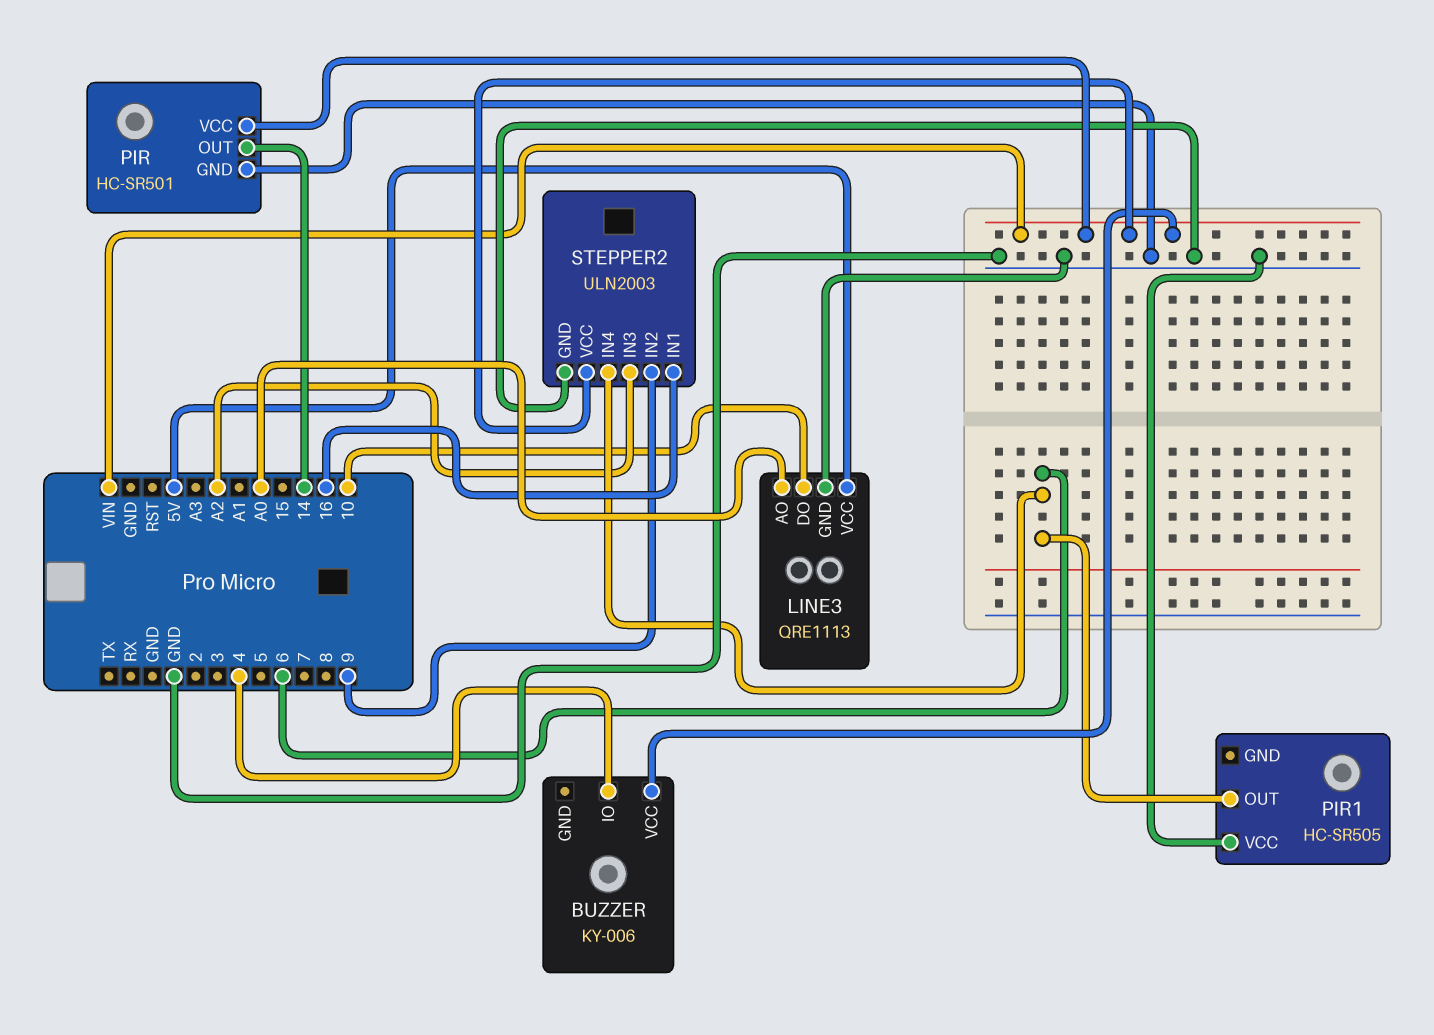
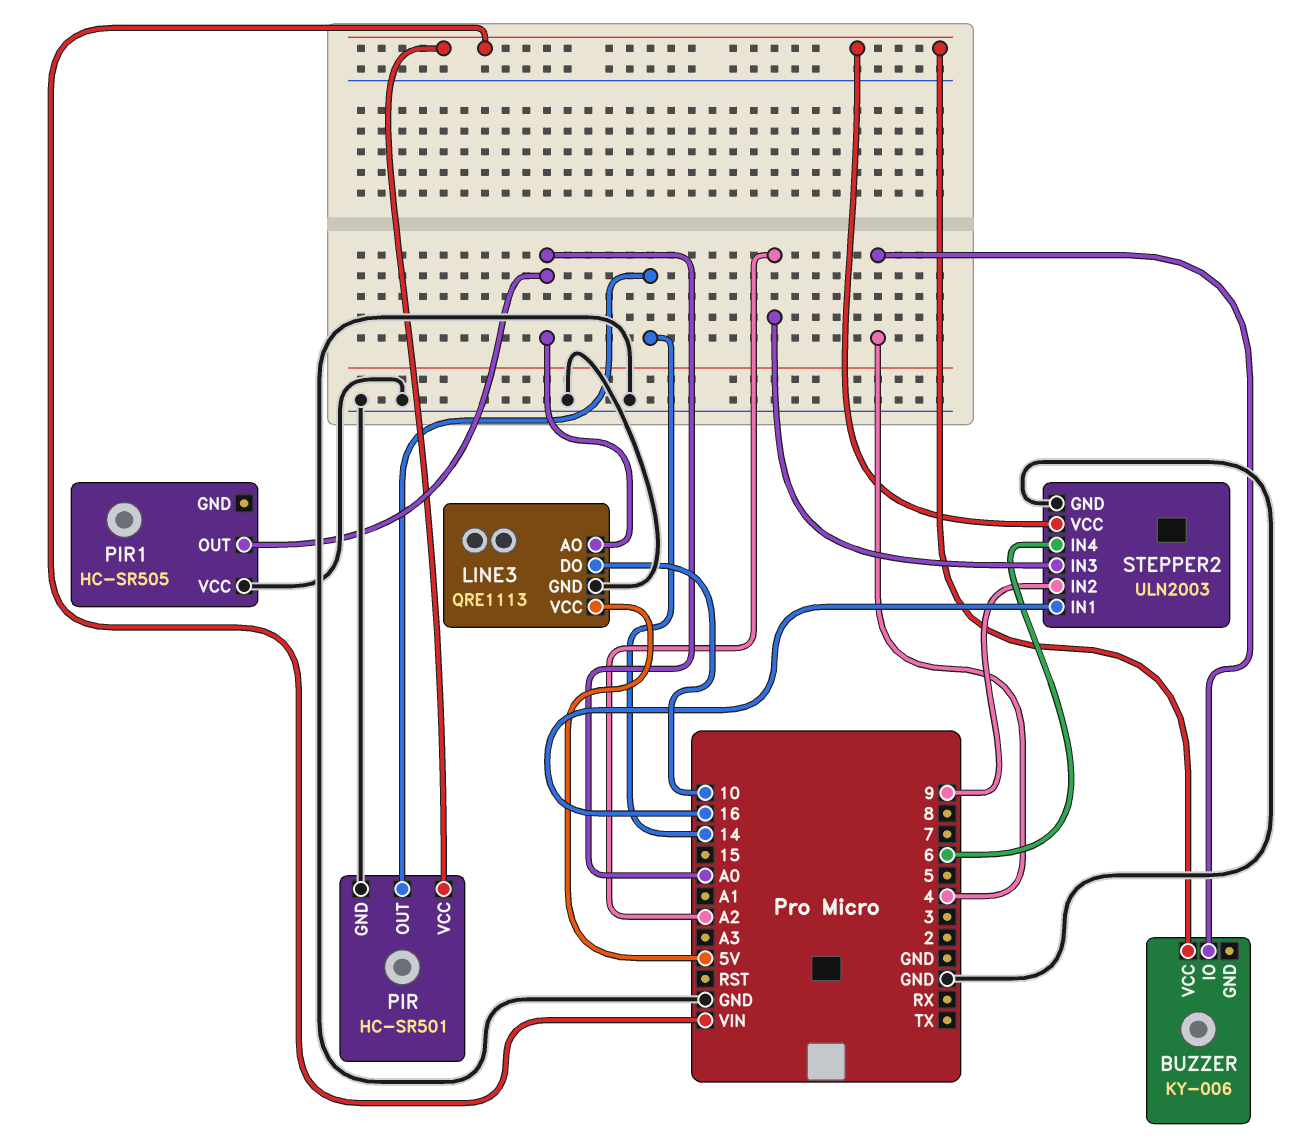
PIR1 pin OUT: 6 -> A0

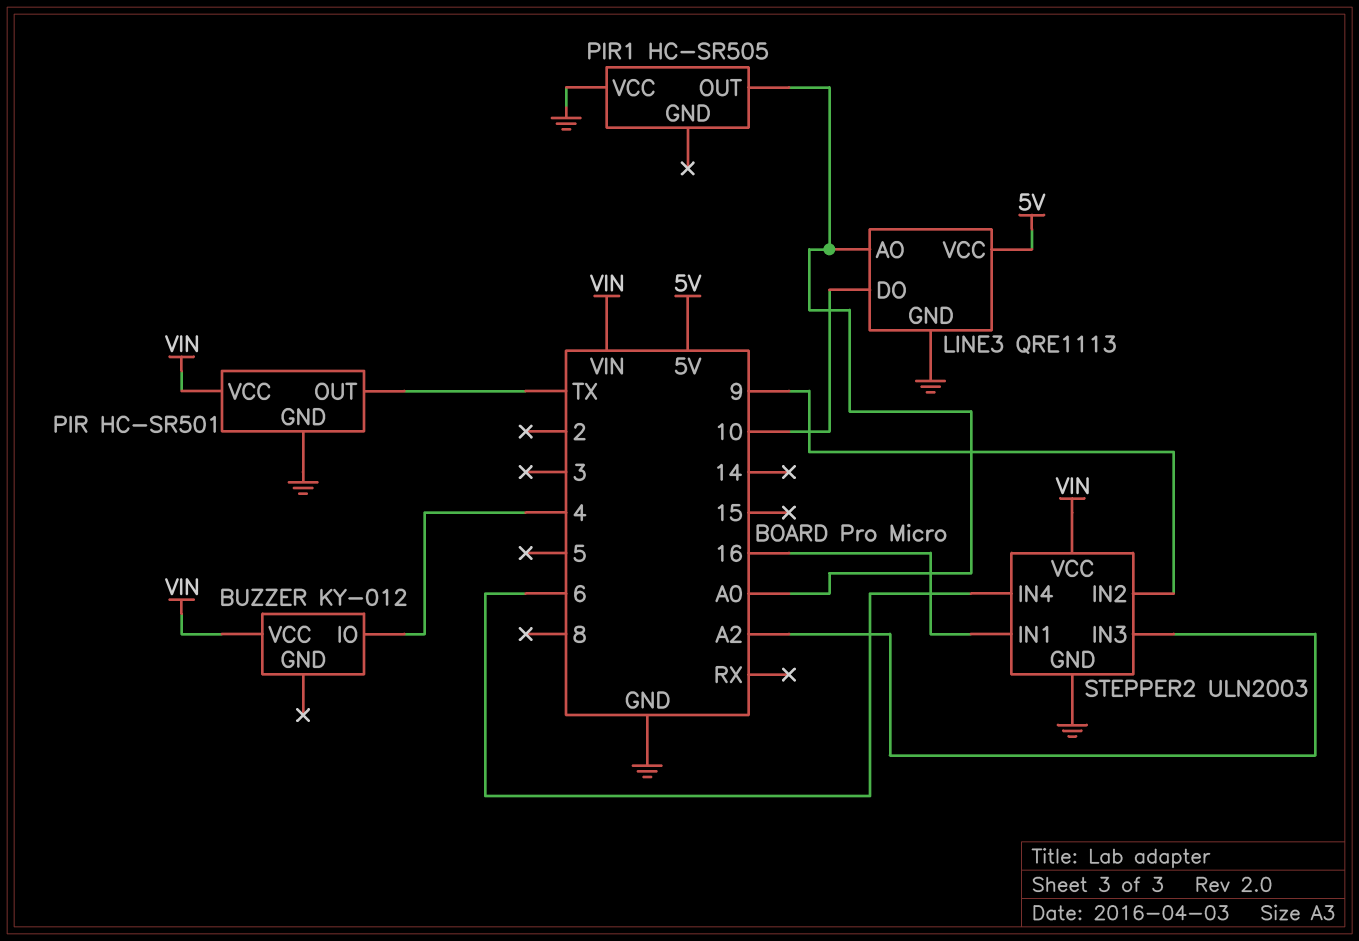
BUZZER: KY-006 -> KY-012
PIR pin OUT: 14 -> TX

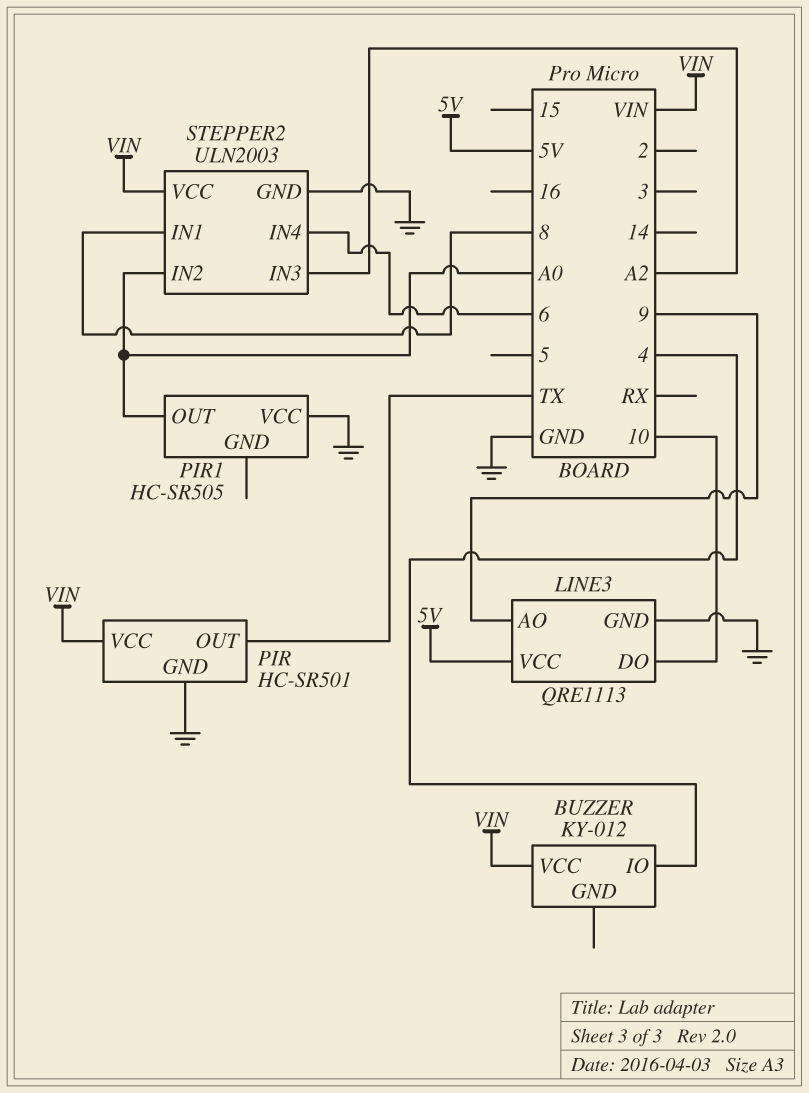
LINE3 pin AO: A0 -> 9
STEPPER2 pin IN1: 16 -> 8
STEPPER2 pin IN2: 9 -> A0

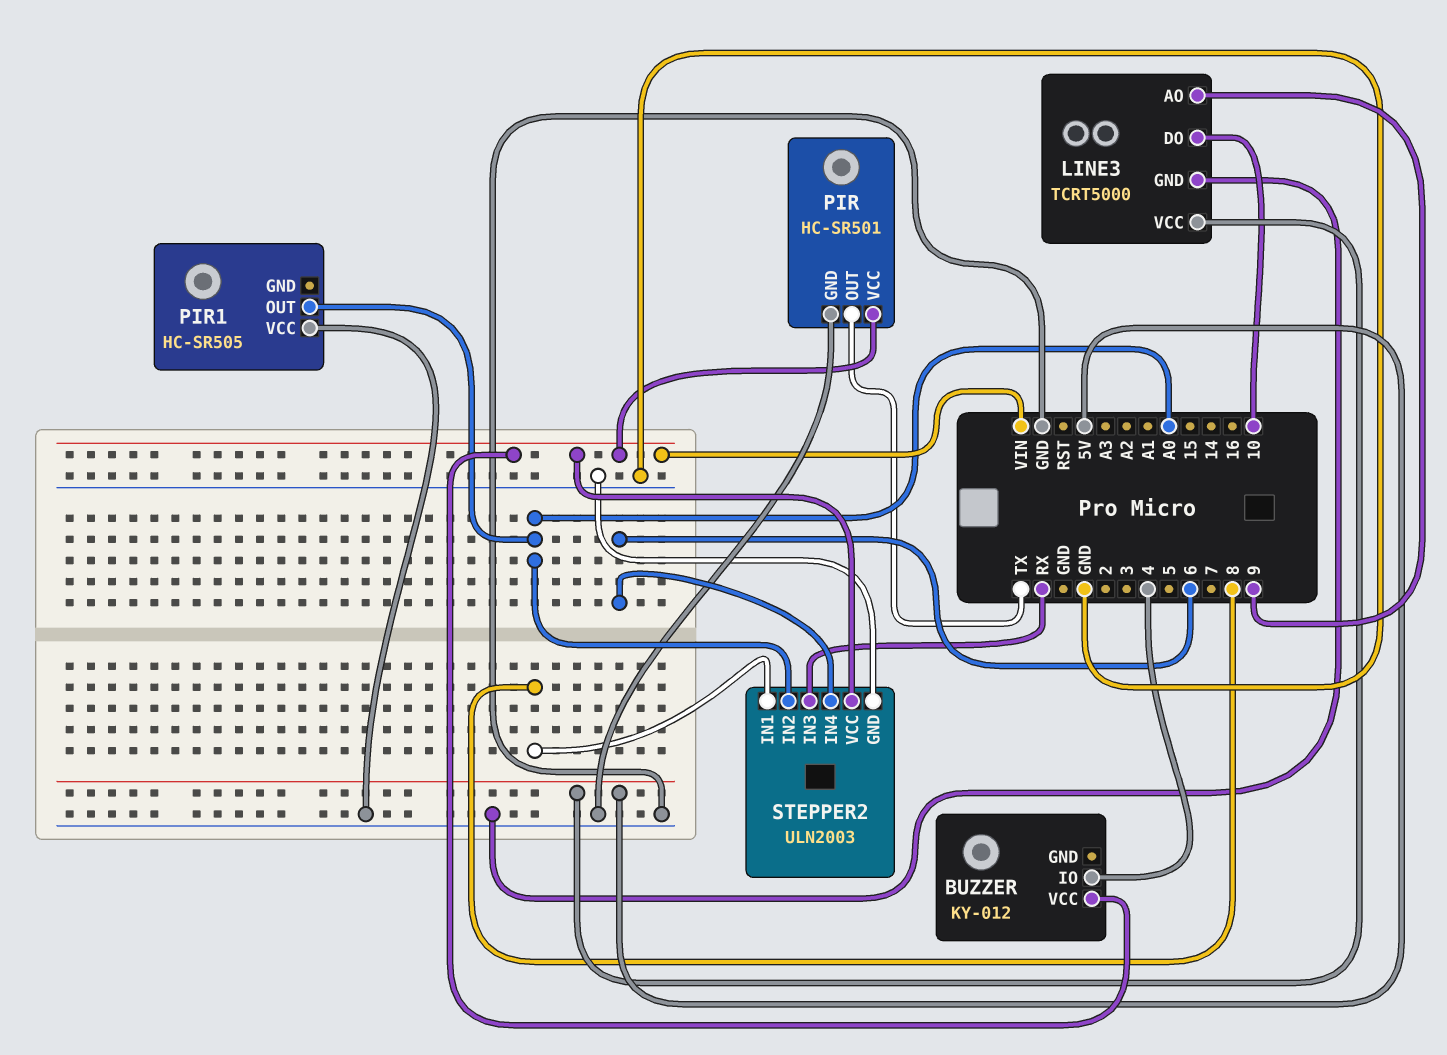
LINE3: QRE1113 -> TCRT5000
STEPPER2 pin IN3: A2 -> RX

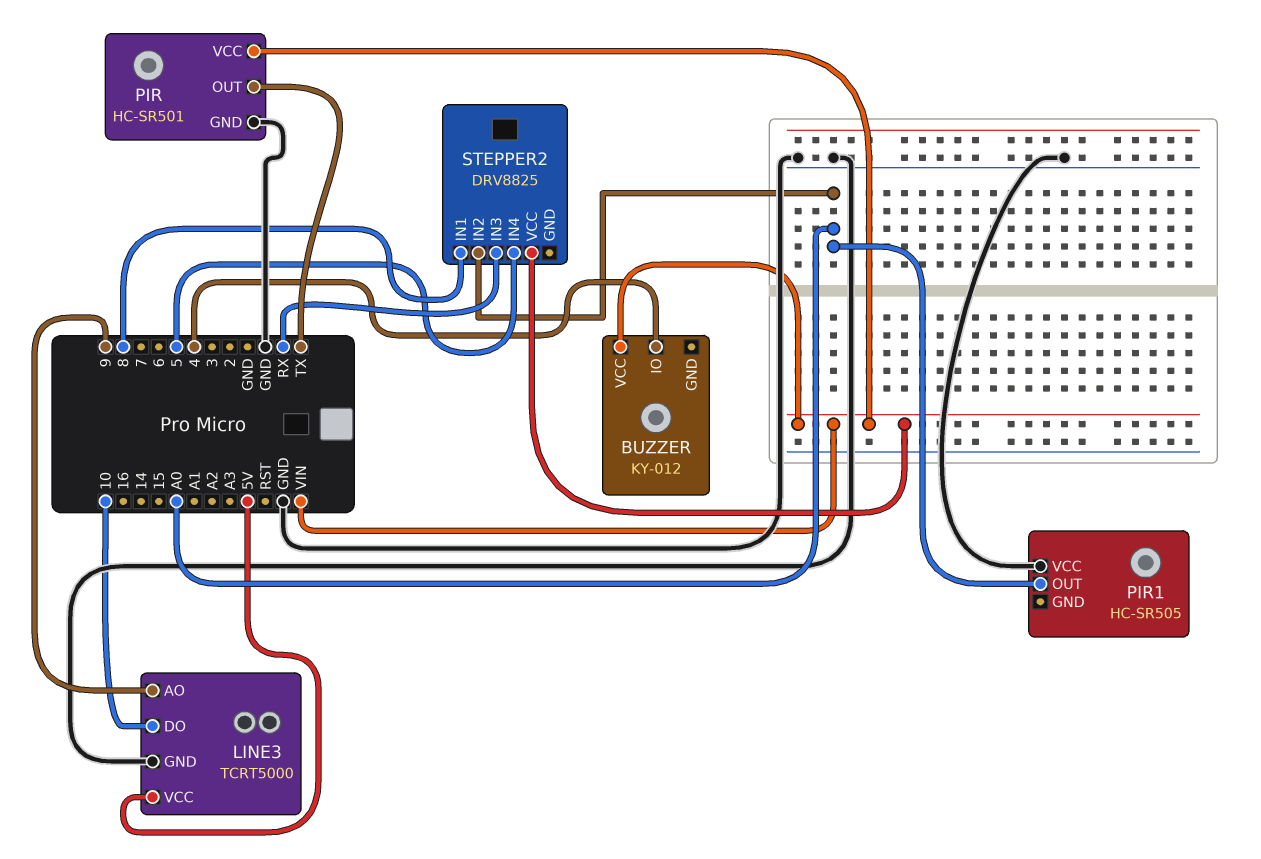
STEPPER2: ULN2003 -> DRV8825
STEPPER2 pin GND: GND -> none
STEPPER2 pin IN4: 6 -> 5

